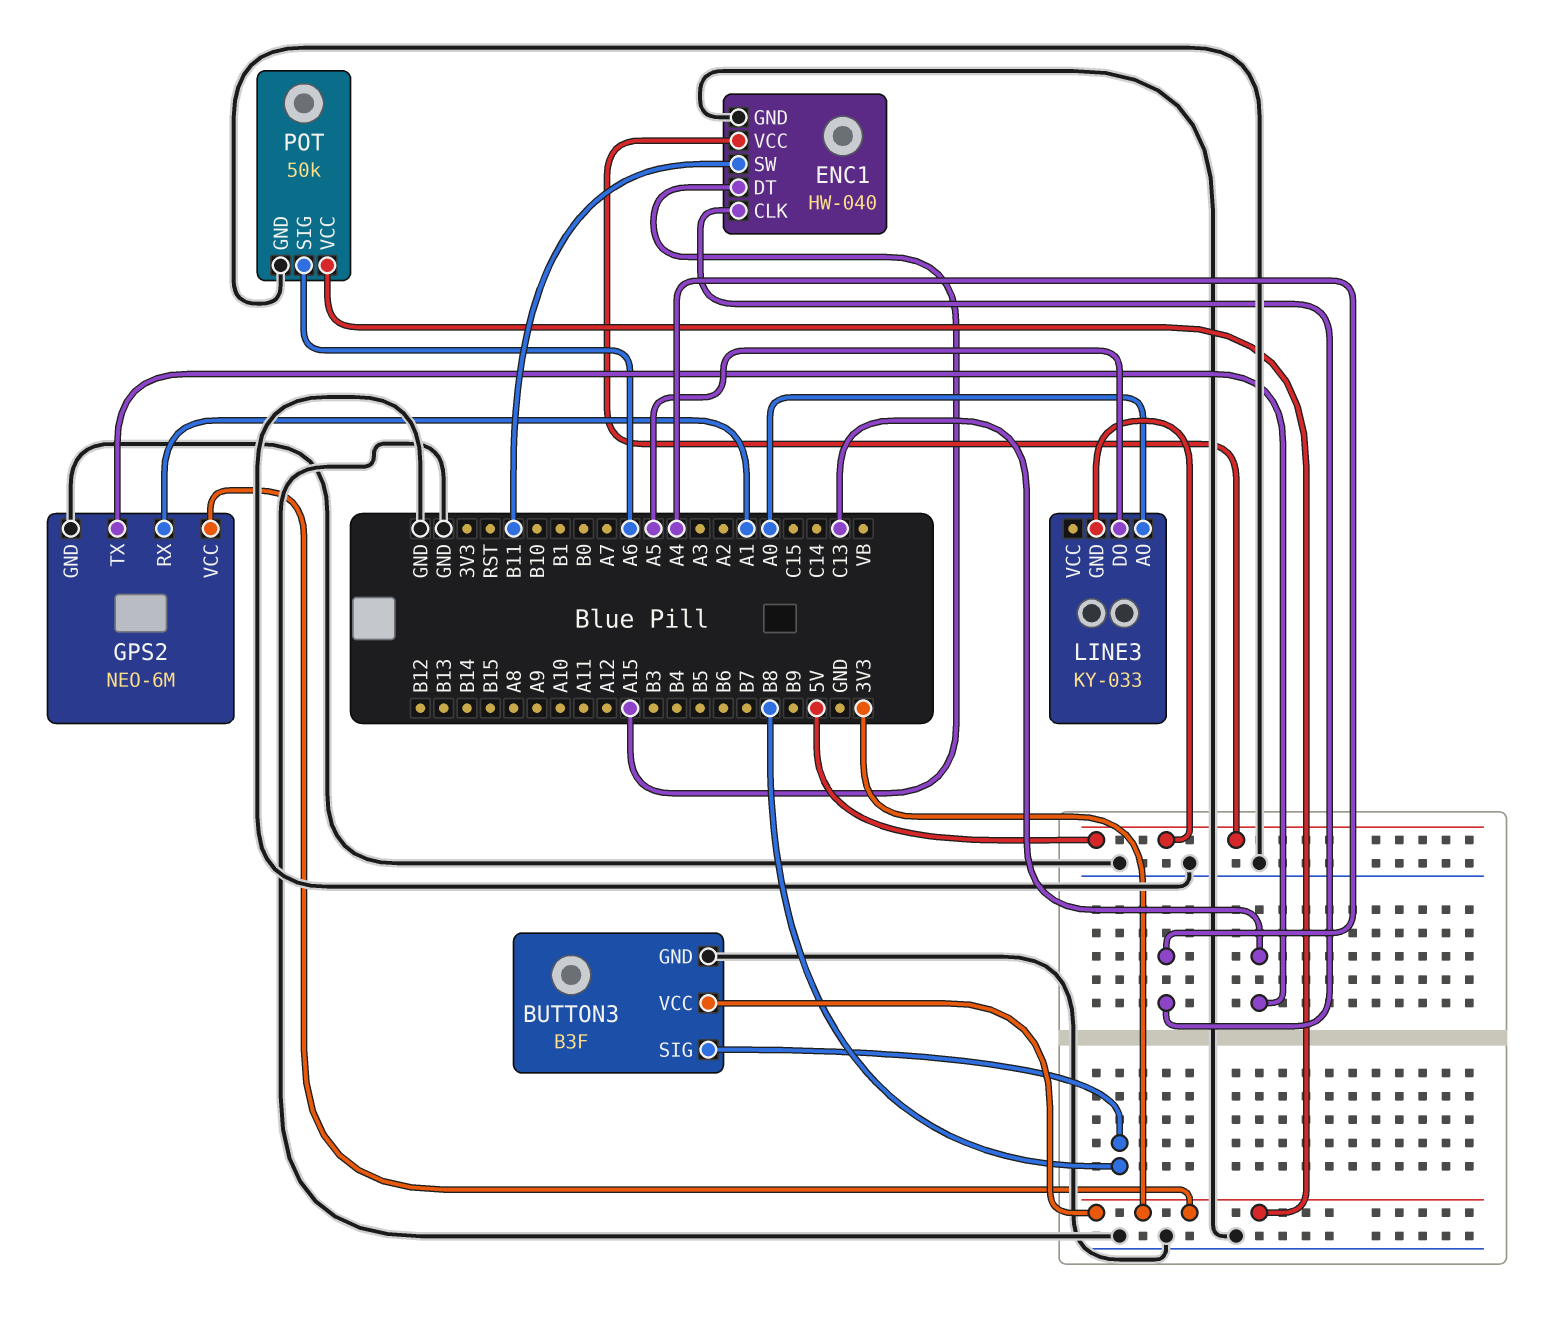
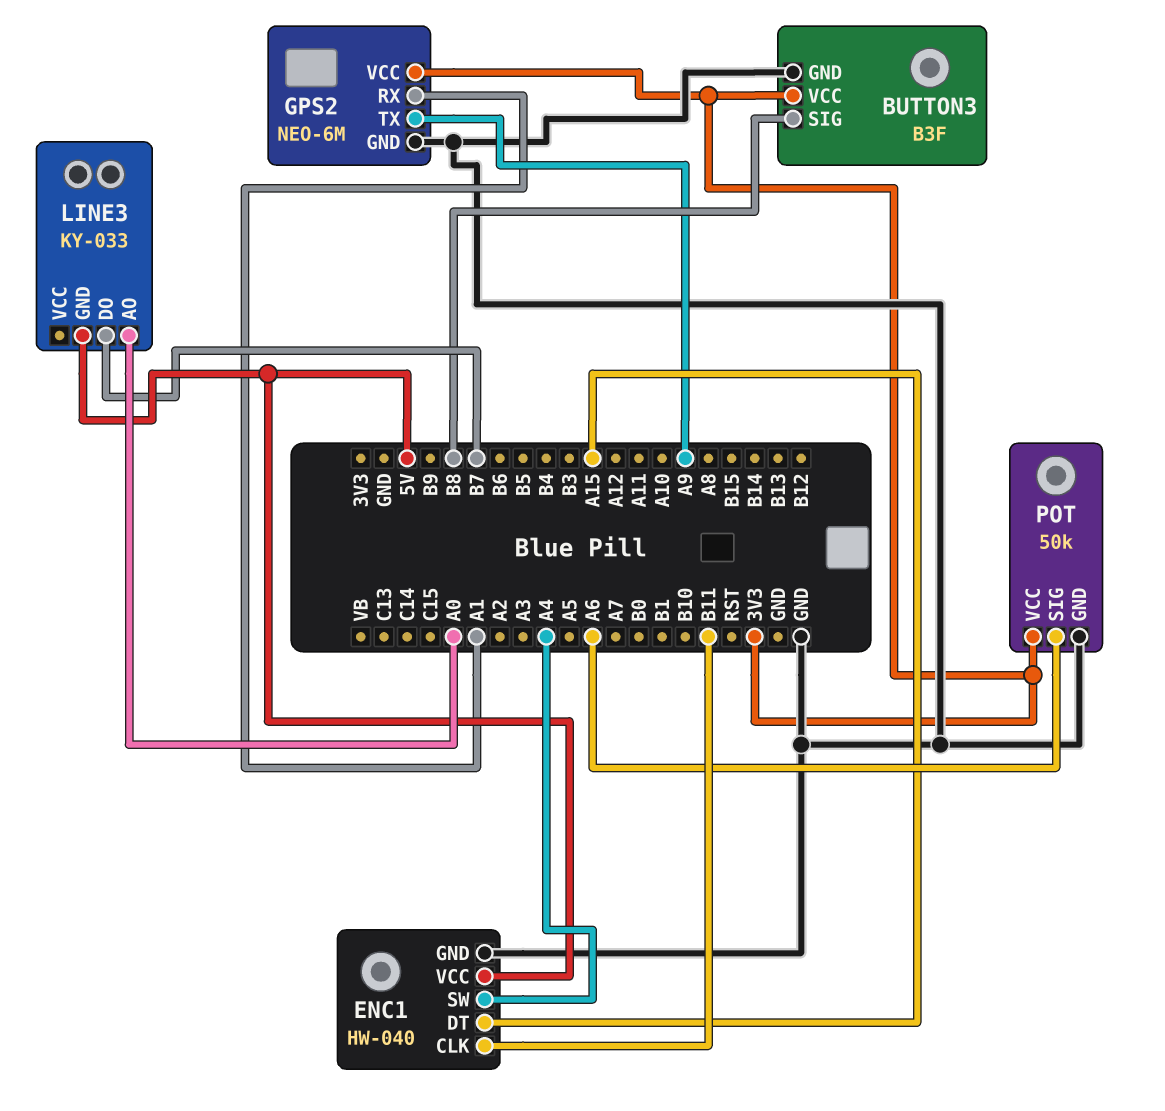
ENC1 pin CLK: A4 -> B11
ENC1 pin SW: B11 -> A4
GPS2 pin TX: C13 -> A9
LINE3 pin DO: A5 -> B7

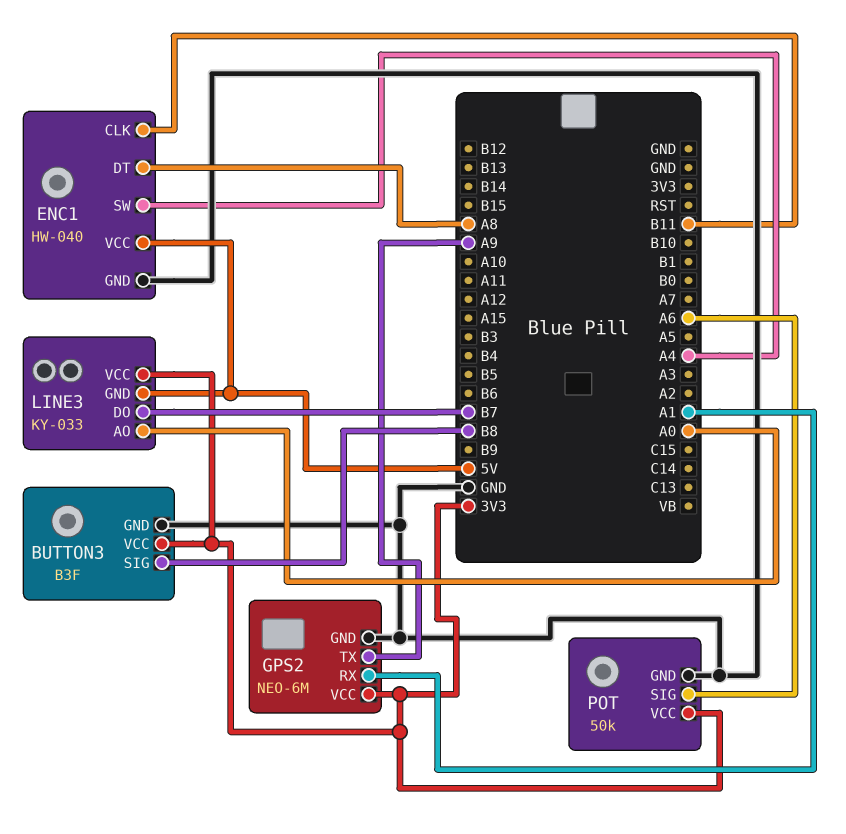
ENC1 pin DT: A15 -> A8
LINE3 pin VCC: none -> 3V3

